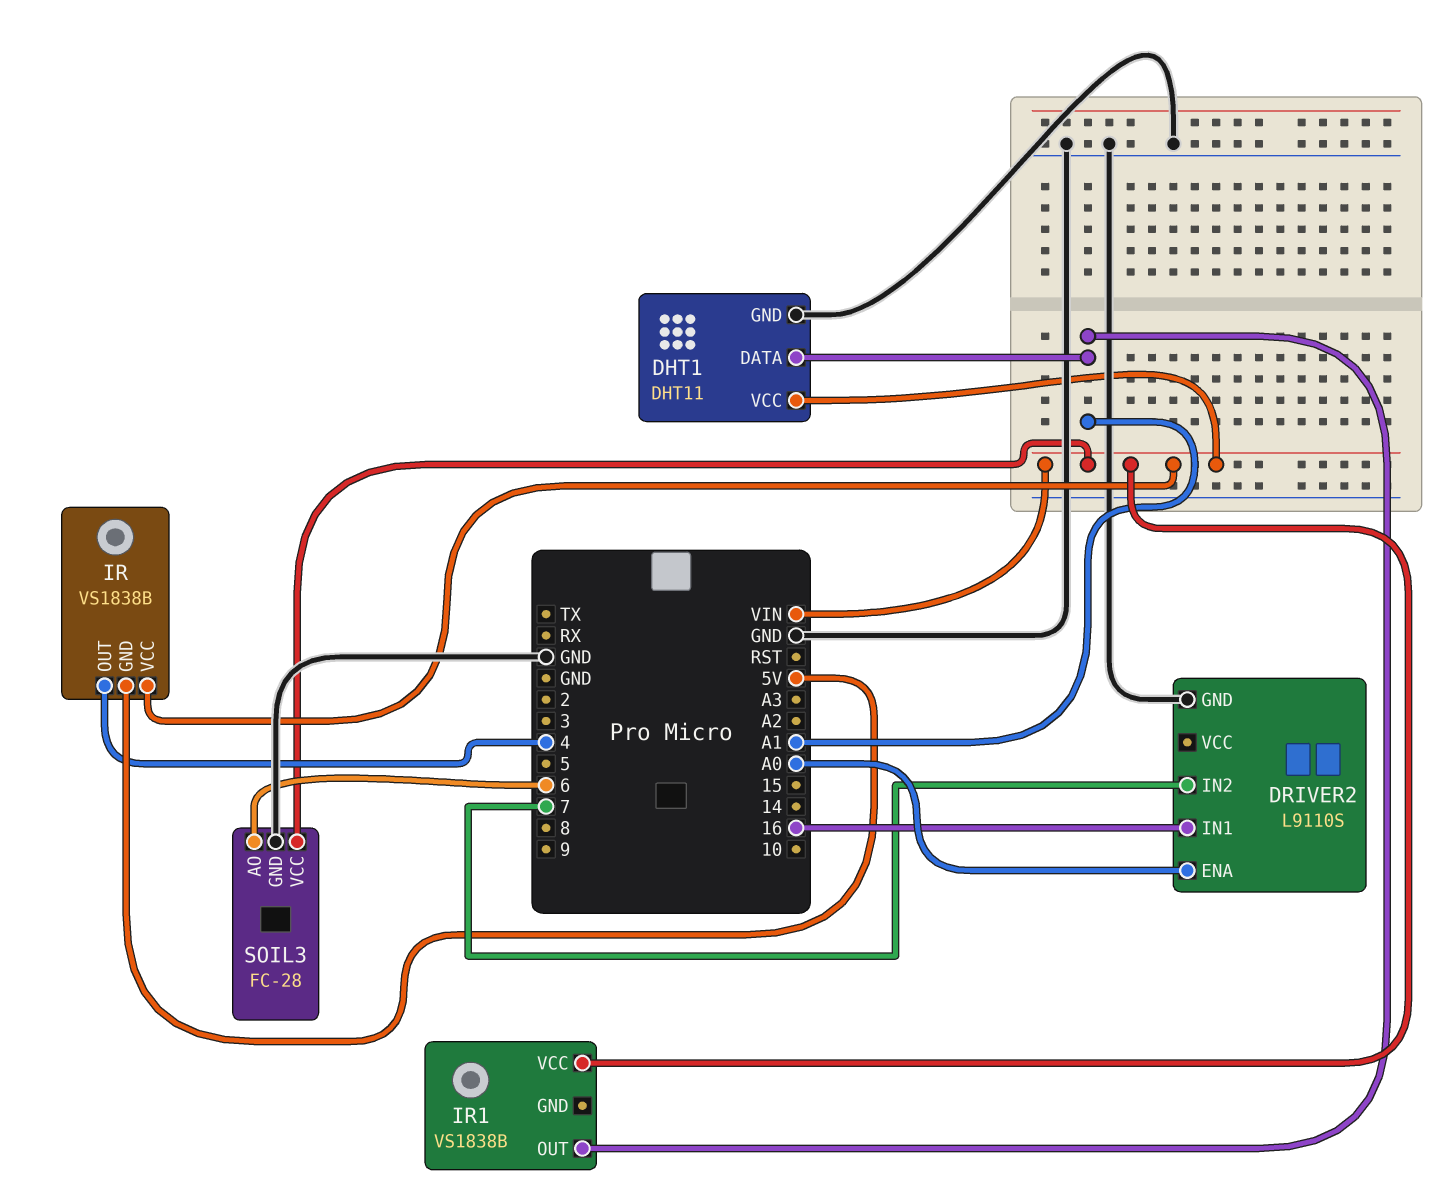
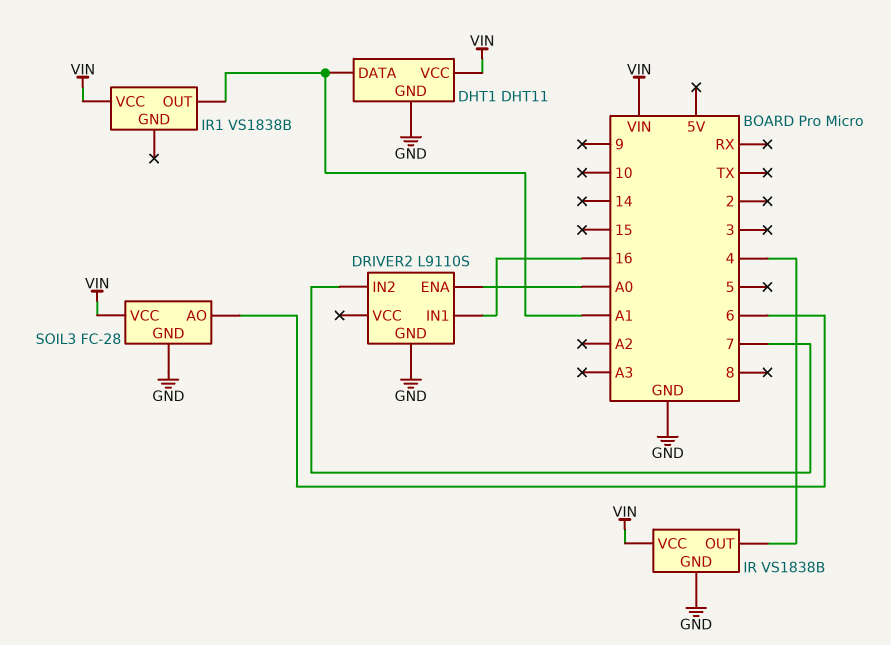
IR pin GND: 5V -> GND

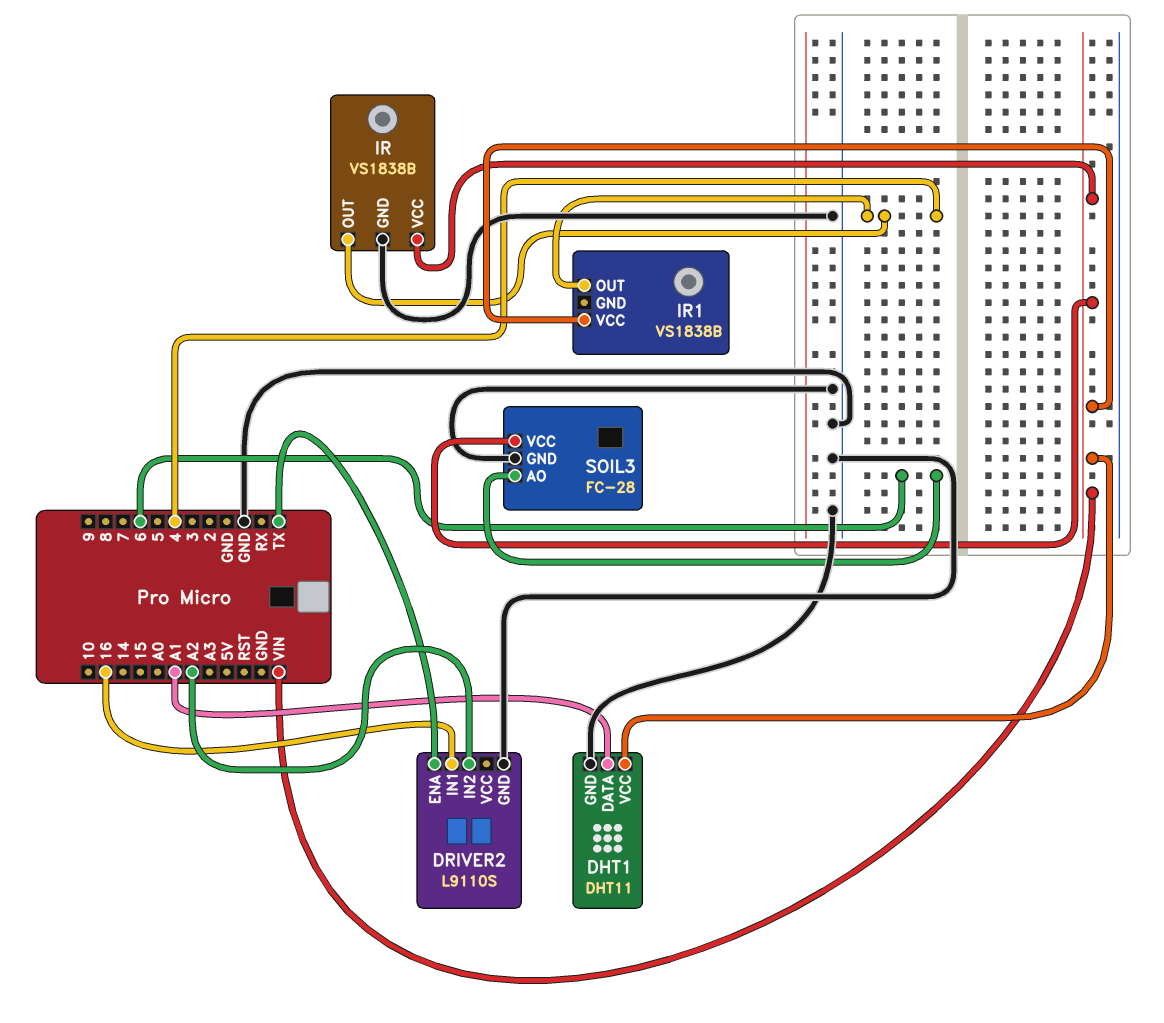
DRIVER2 pin ENA: A0 -> TX
DRIVER2 pin IN2: 7 -> A2
IR1 pin OUT: A1 -> 4

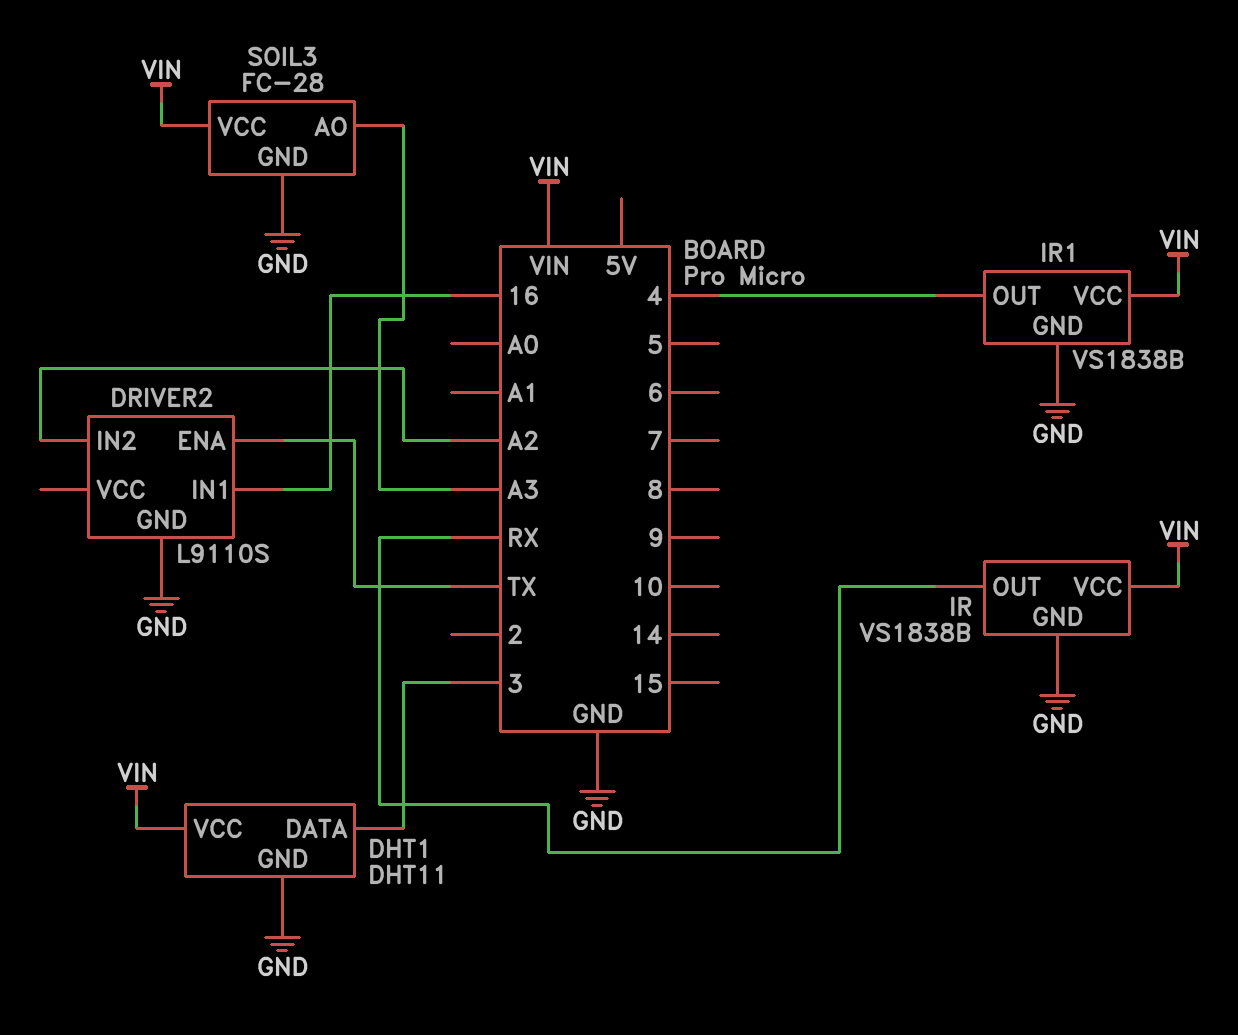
DHT1 pin DATA: A1 -> 3
IR pin OUT: 4 -> RX
IR1 pin GND: none -> GND
SOIL3 pin AO: 6 -> A3

